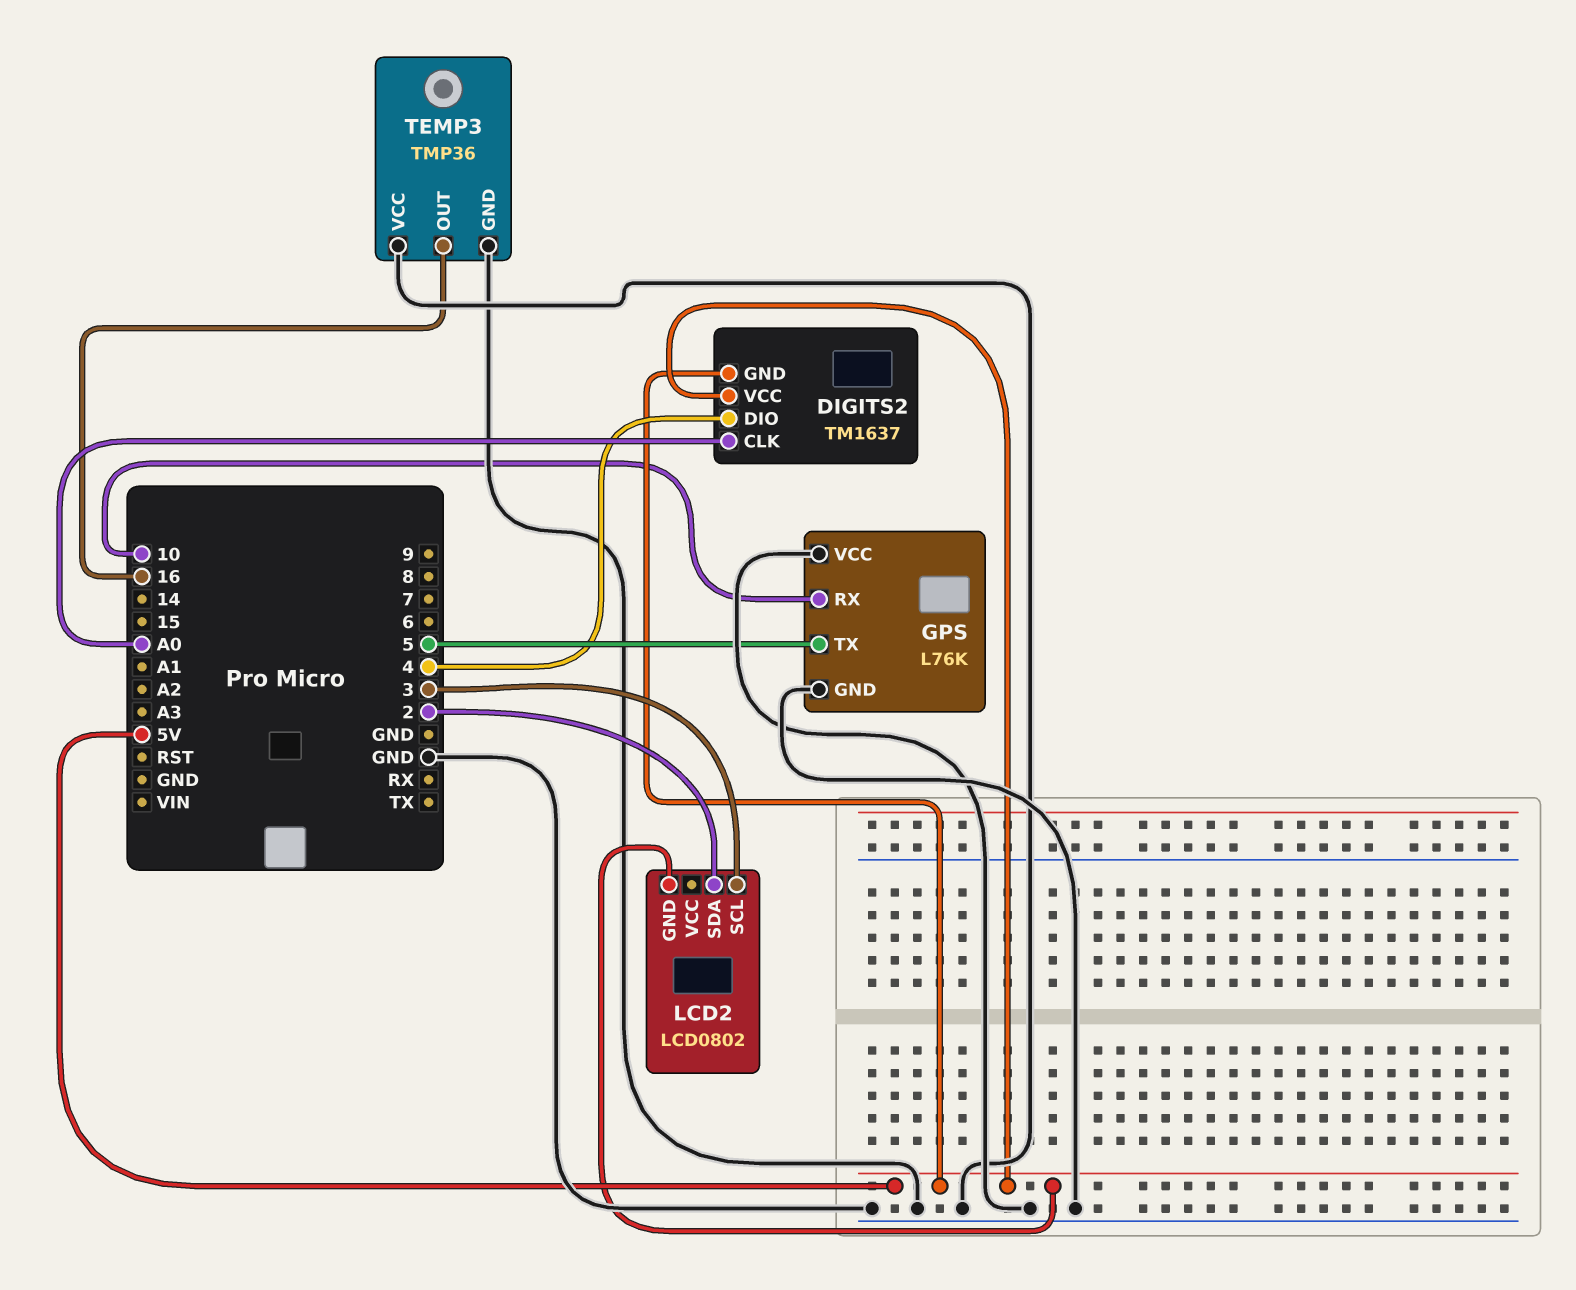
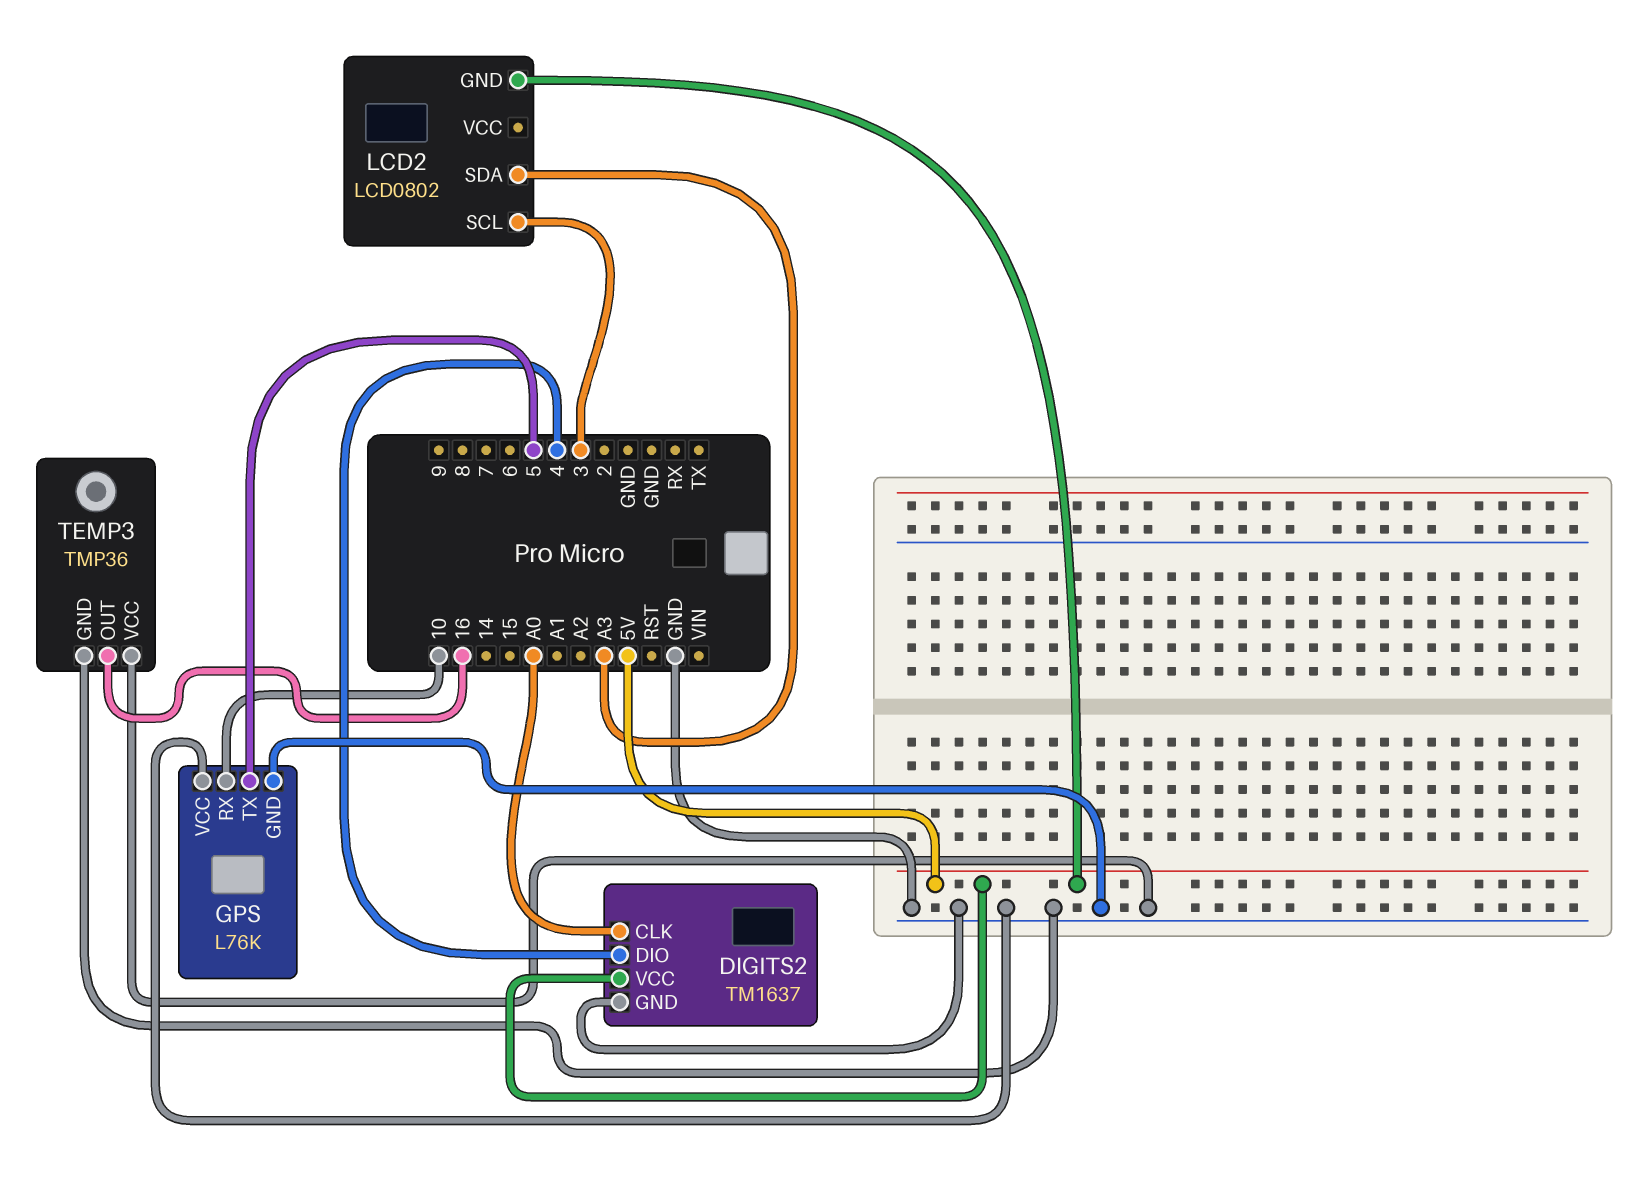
DIGITS2 pin GND: 5V -> GND
LCD2 pin SDA: 2 -> A3

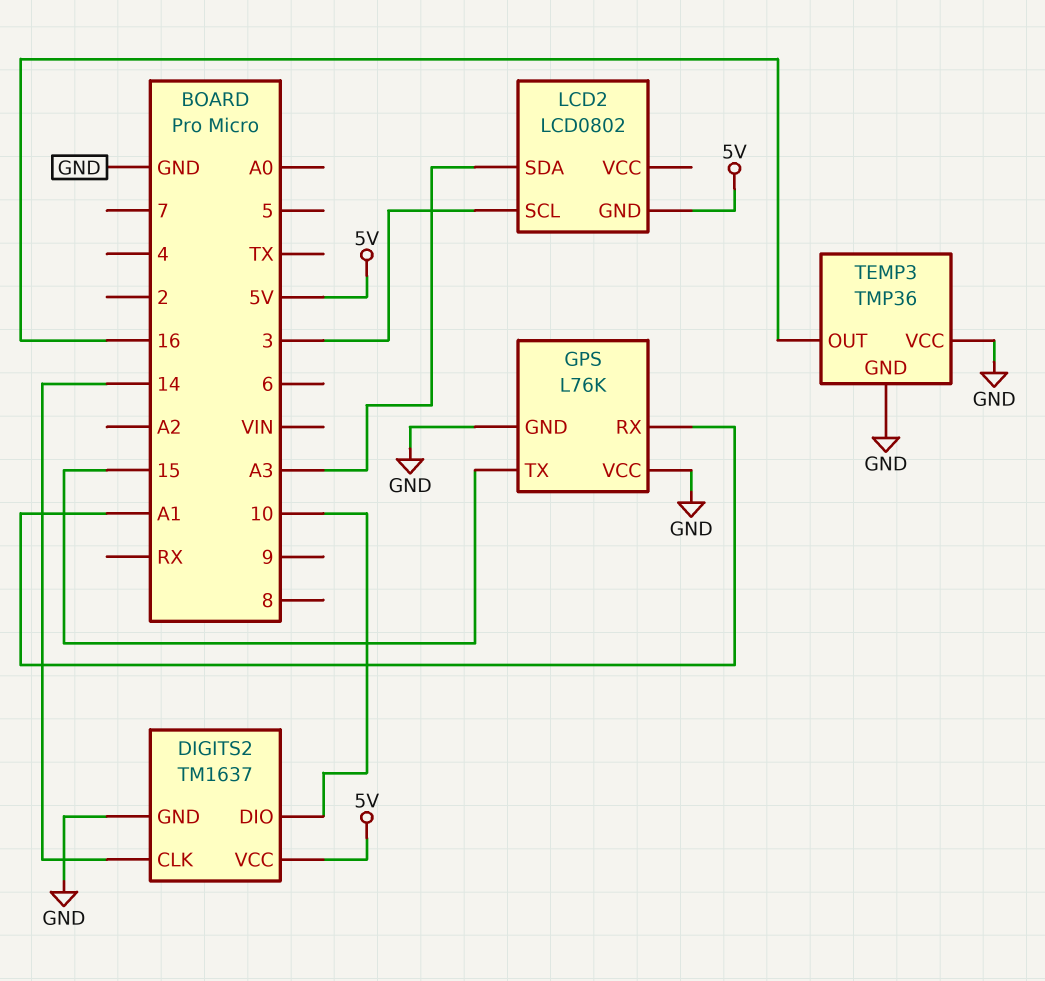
DIGITS2 pin CLK: A0 -> 14
DIGITS2 pin DIO: 4 -> 10
GPS pin RX: 10 -> A1
GPS pin TX: 5 -> 15

